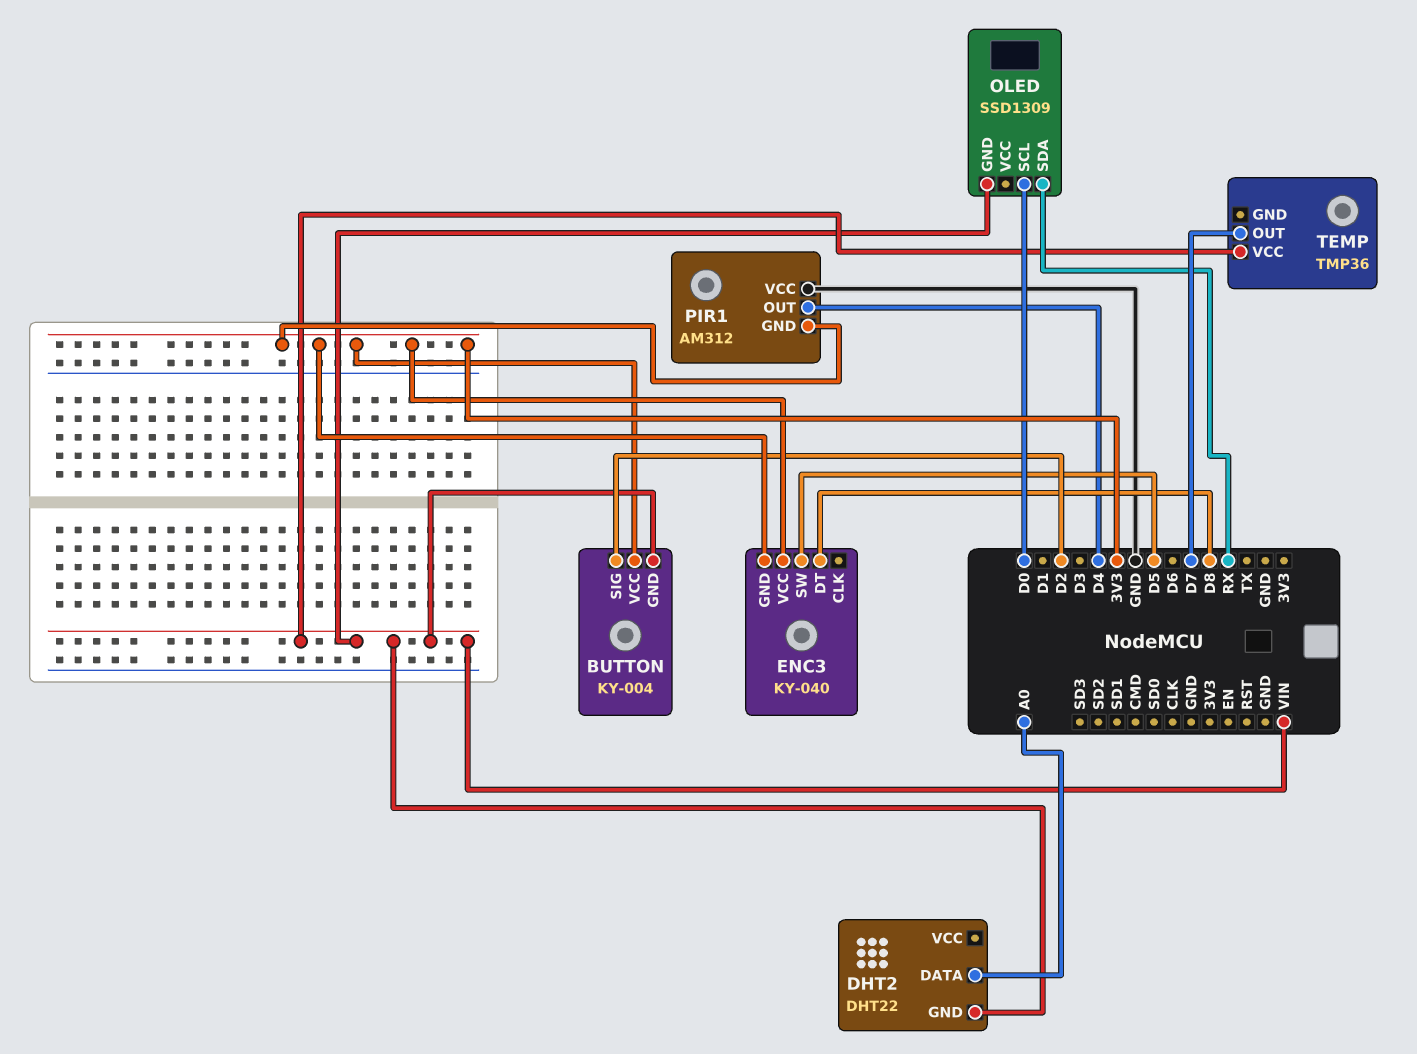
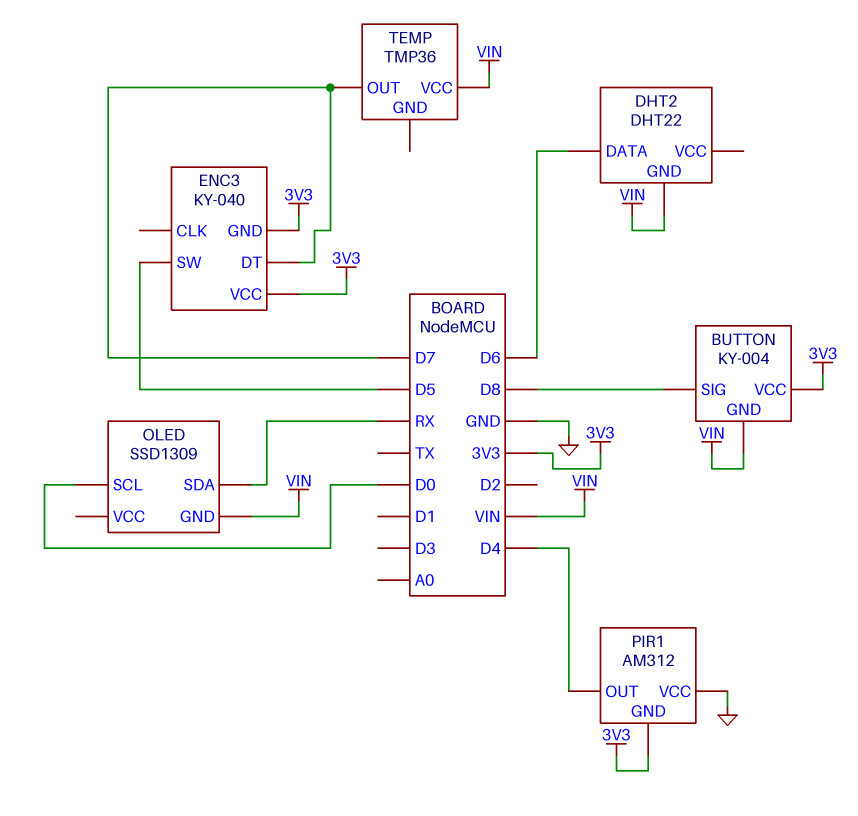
BUTTON pin SIG: D2 -> D8
DHT2 pin DATA: A0 -> D6
ENC3 pin DT: D8 -> D7

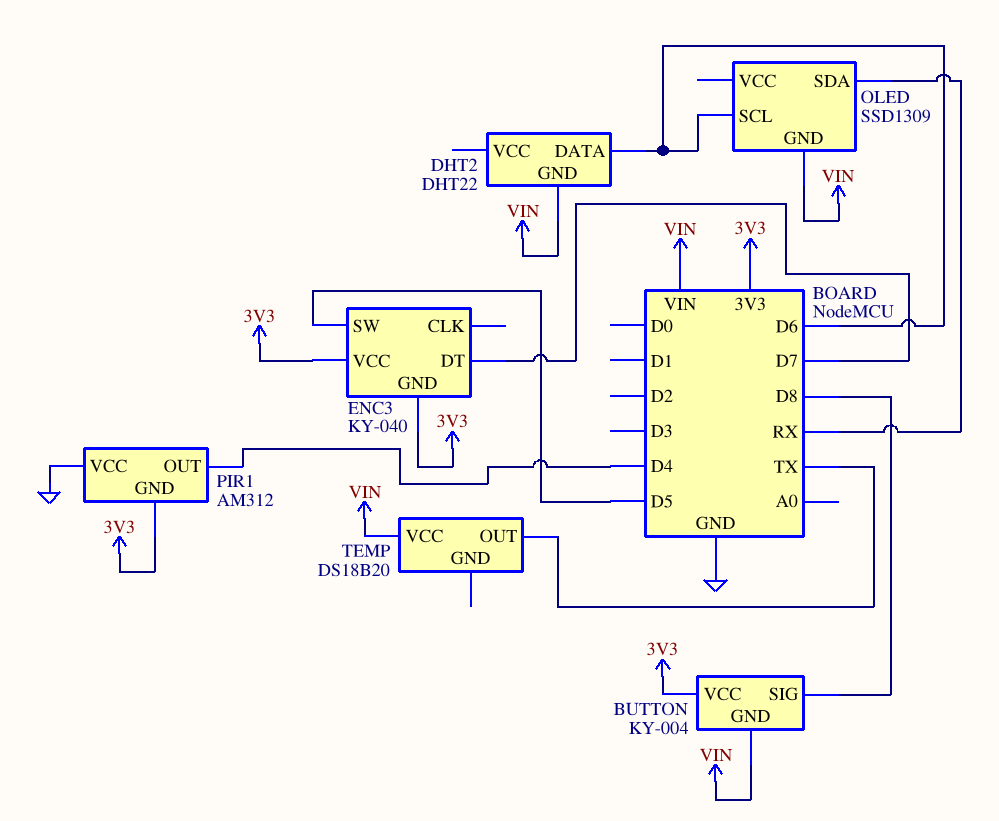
OLED pin SCL: D0 -> D6
TEMP: TMP36 -> DS18B20
TEMP pin OUT: D7 -> TX

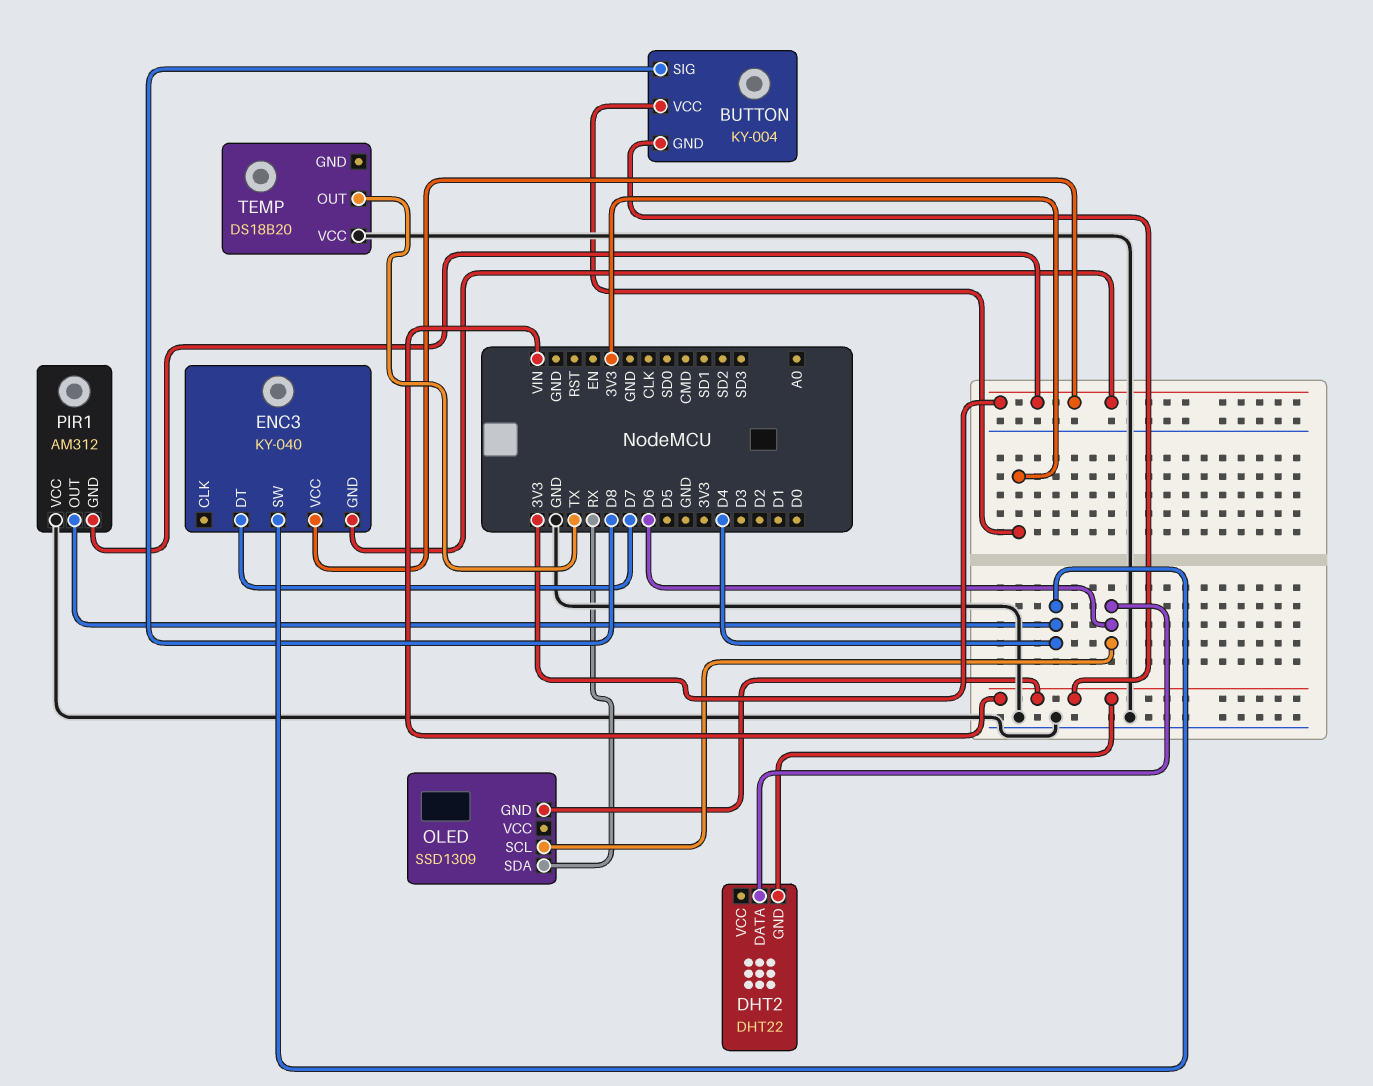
ENC3 pin SW: D5 -> D4
TEMP pin VCC: VIN -> GND

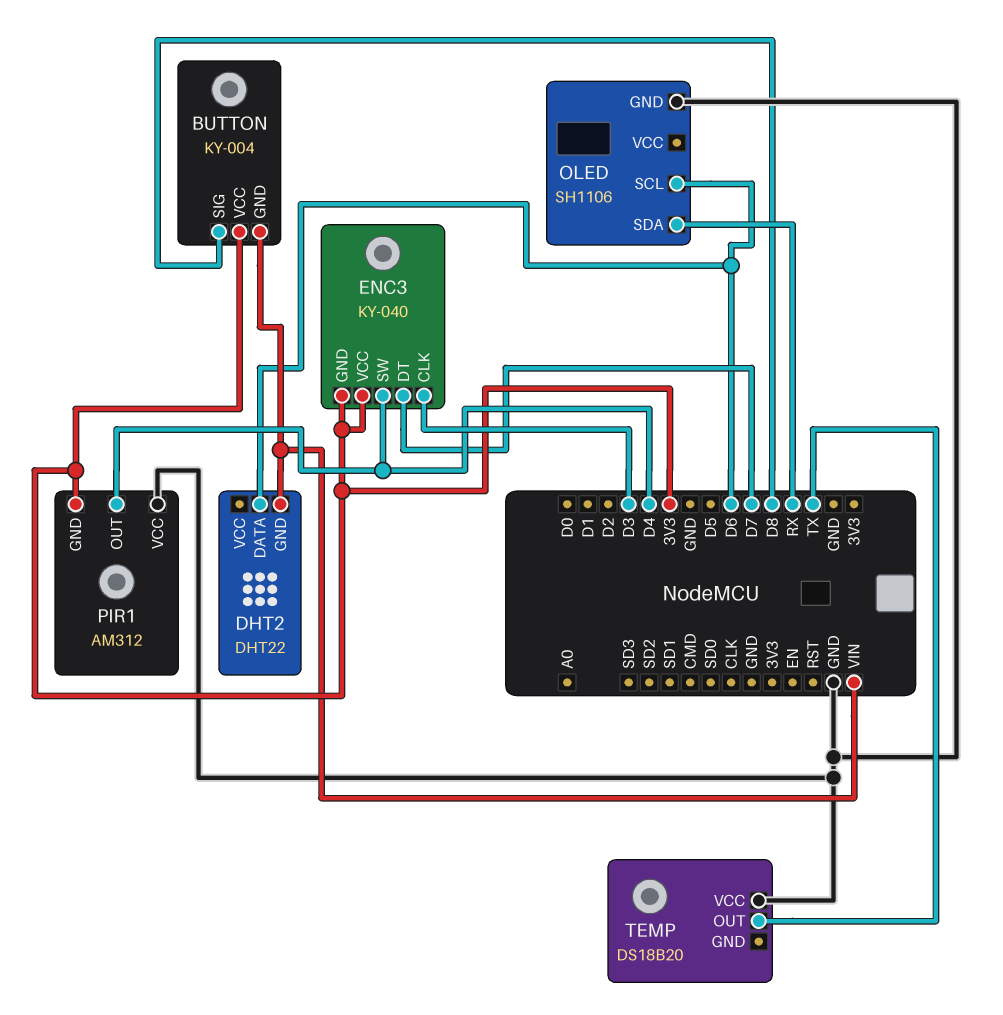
ENC3 pin CLK: none -> D3
OLED: SSD1309 -> SH1106
OLED pin GND: VIN -> GND

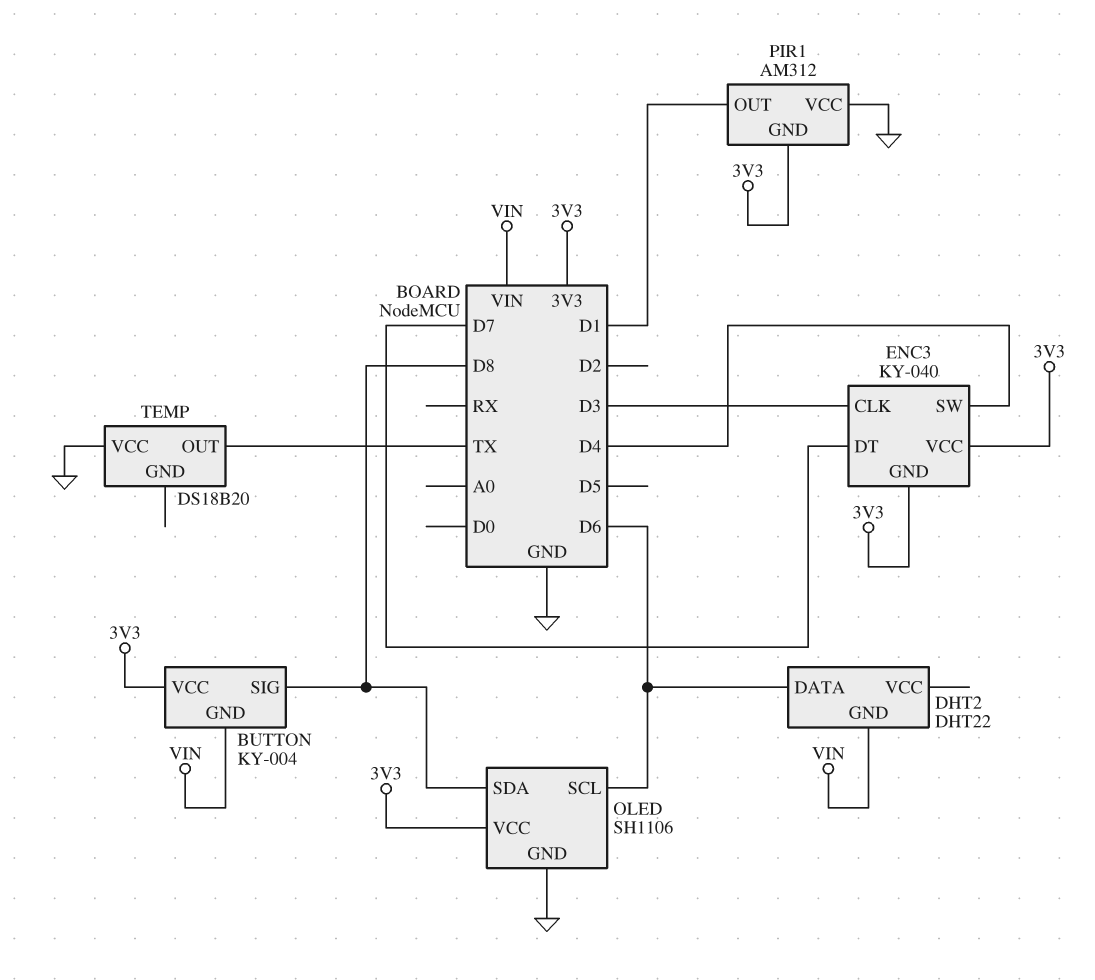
OLED pin SDA: RX -> D8
OLED pin VCC: none -> 3V3
PIR1 pin OUT: D4 -> D1

